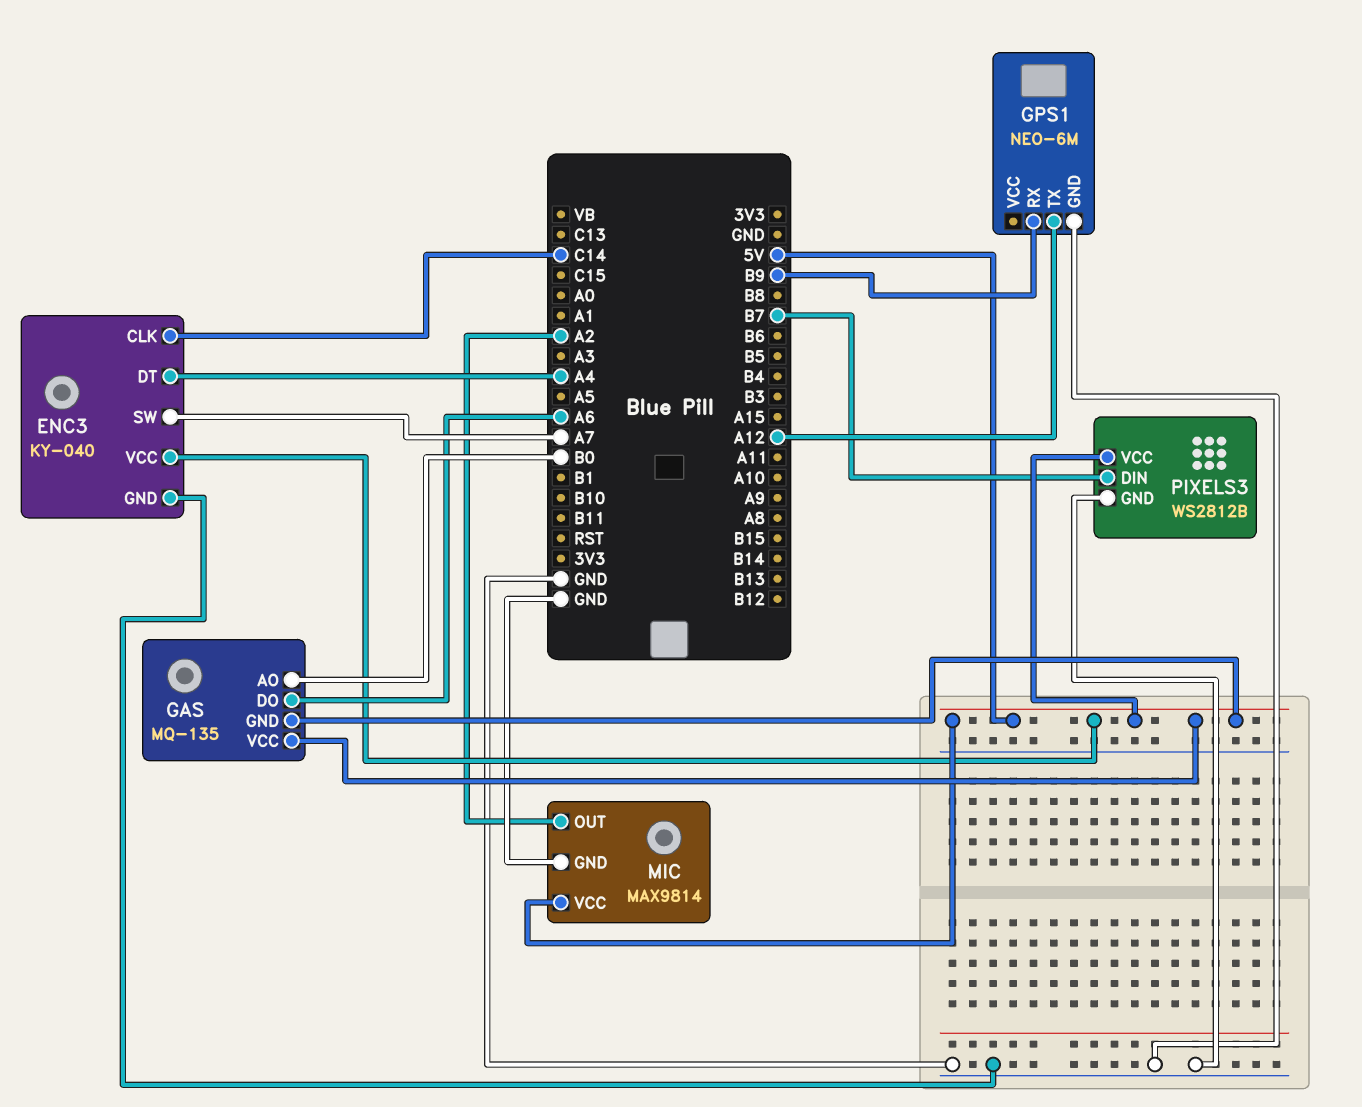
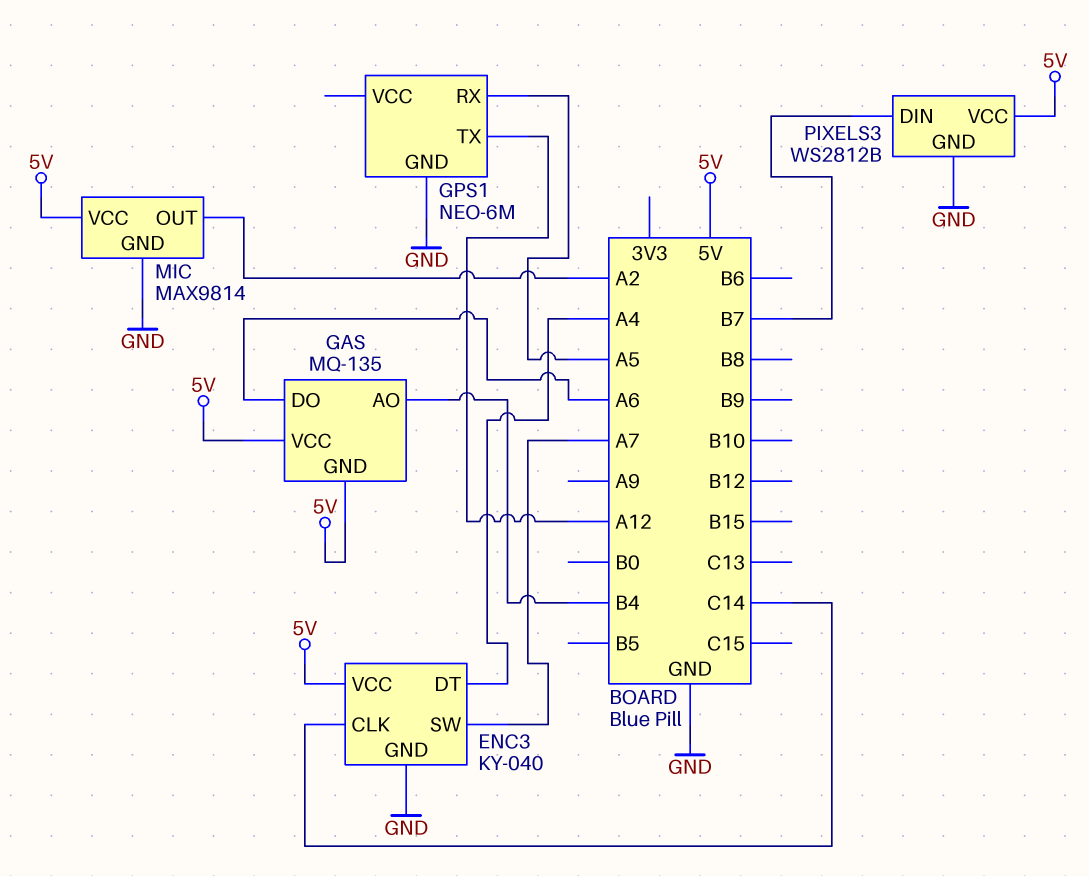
GAS pin AO: B0 -> B4
GPS1 pin RX: B9 -> A5

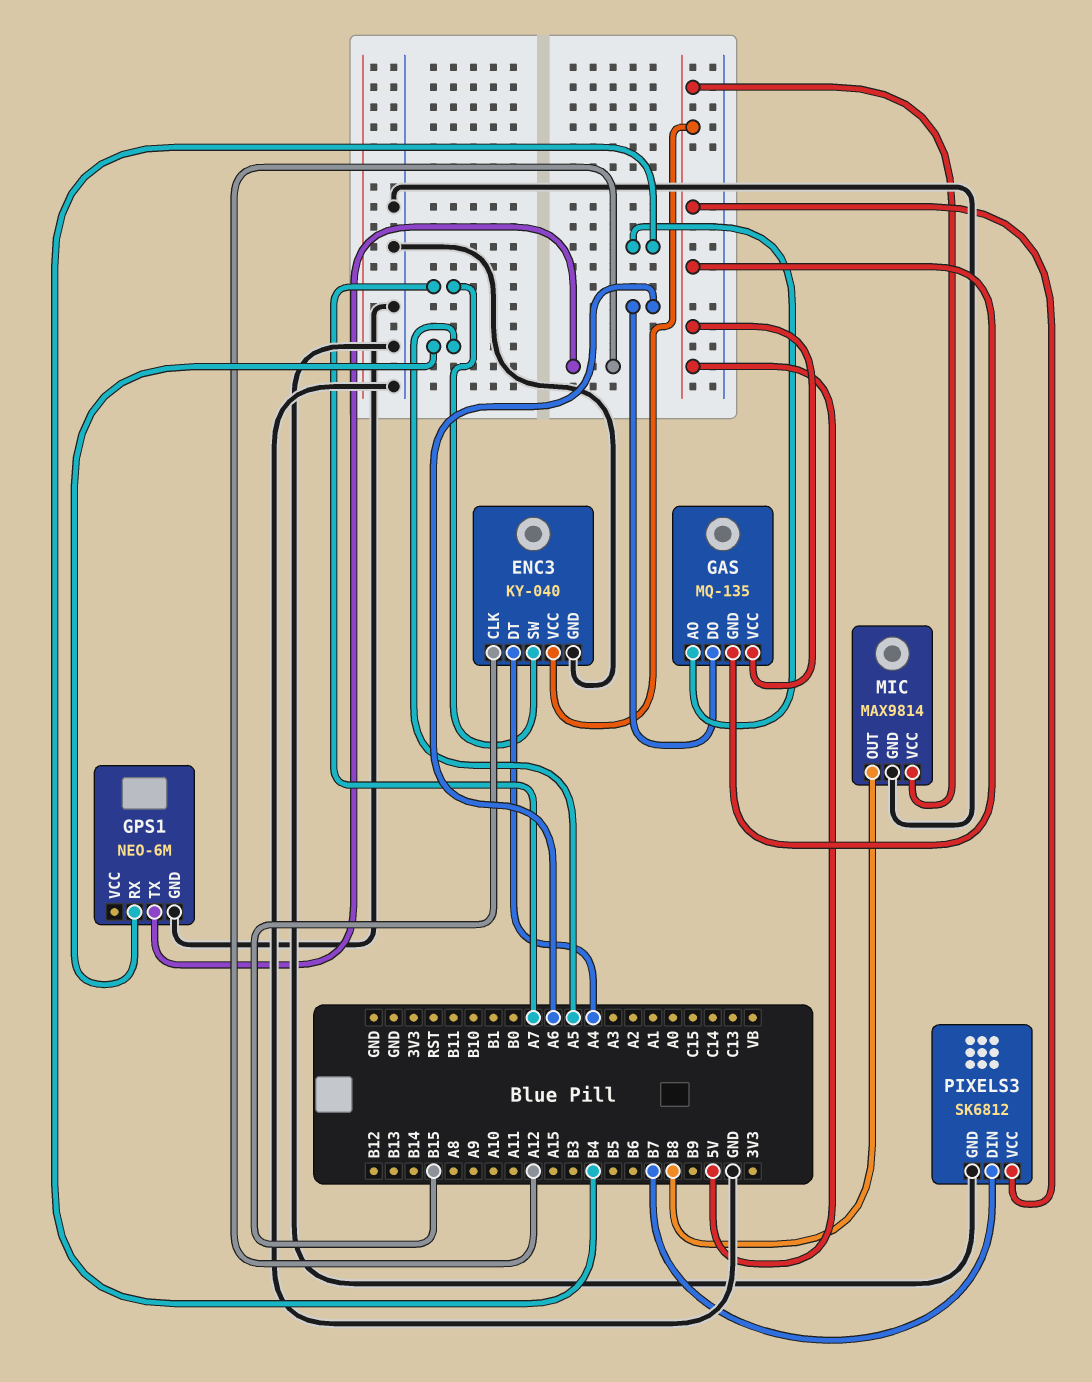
ENC3 pin CLK: C14 -> B15
MIC pin OUT: A2 -> B8
PIXELS3: WS2812B -> SK6812

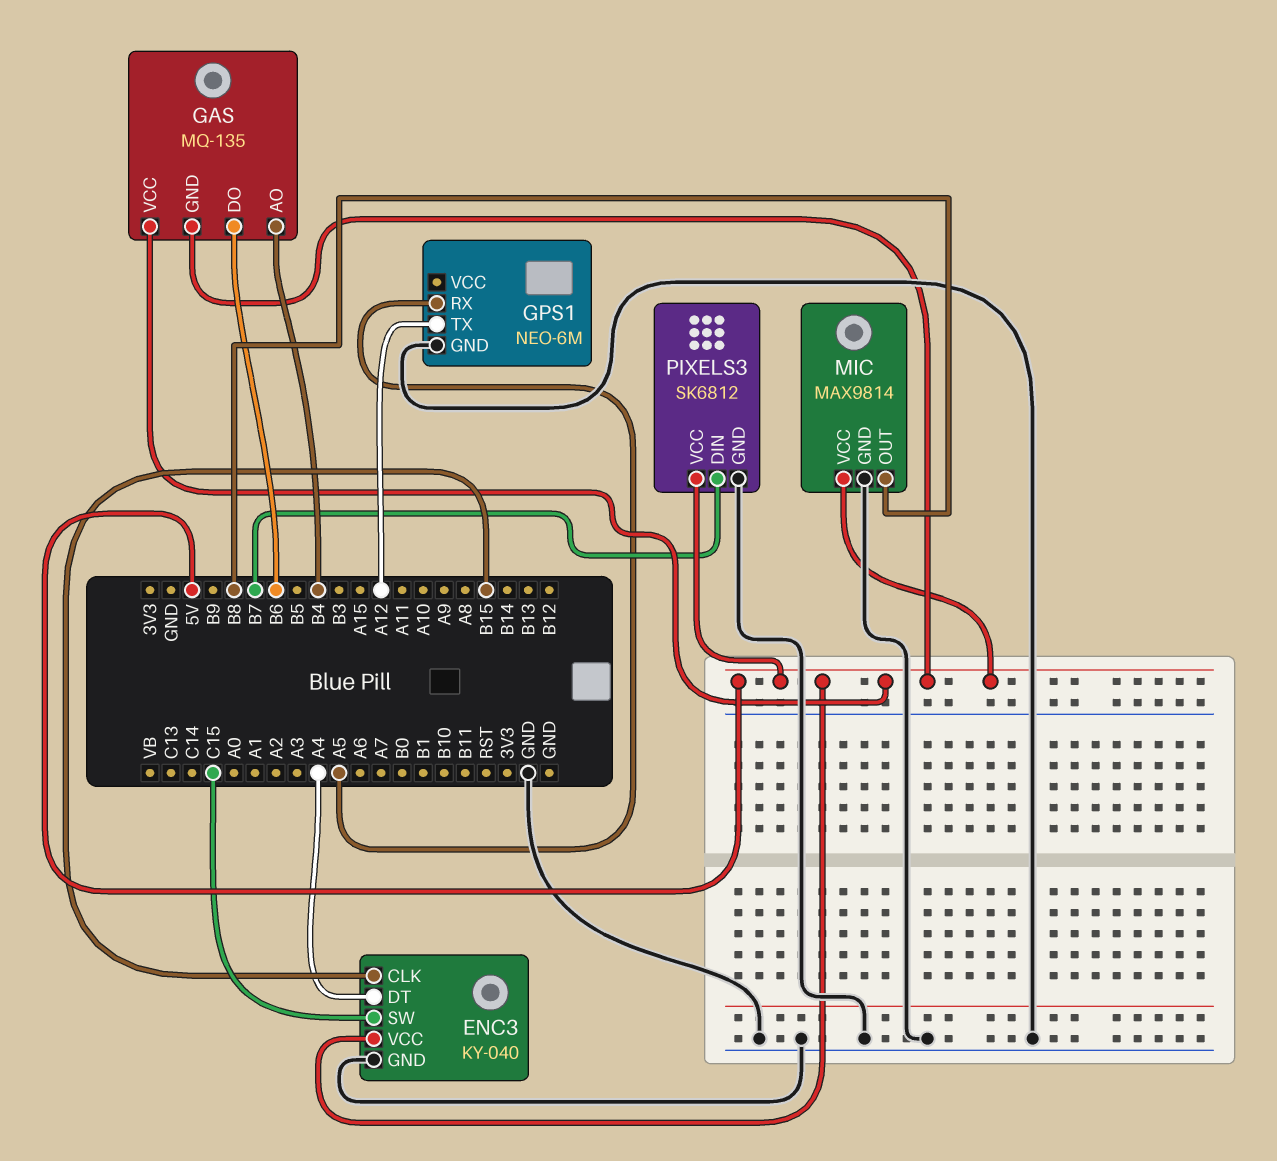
ENC3 pin SW: A7 -> C15
GAS pin DO: A6 -> B6

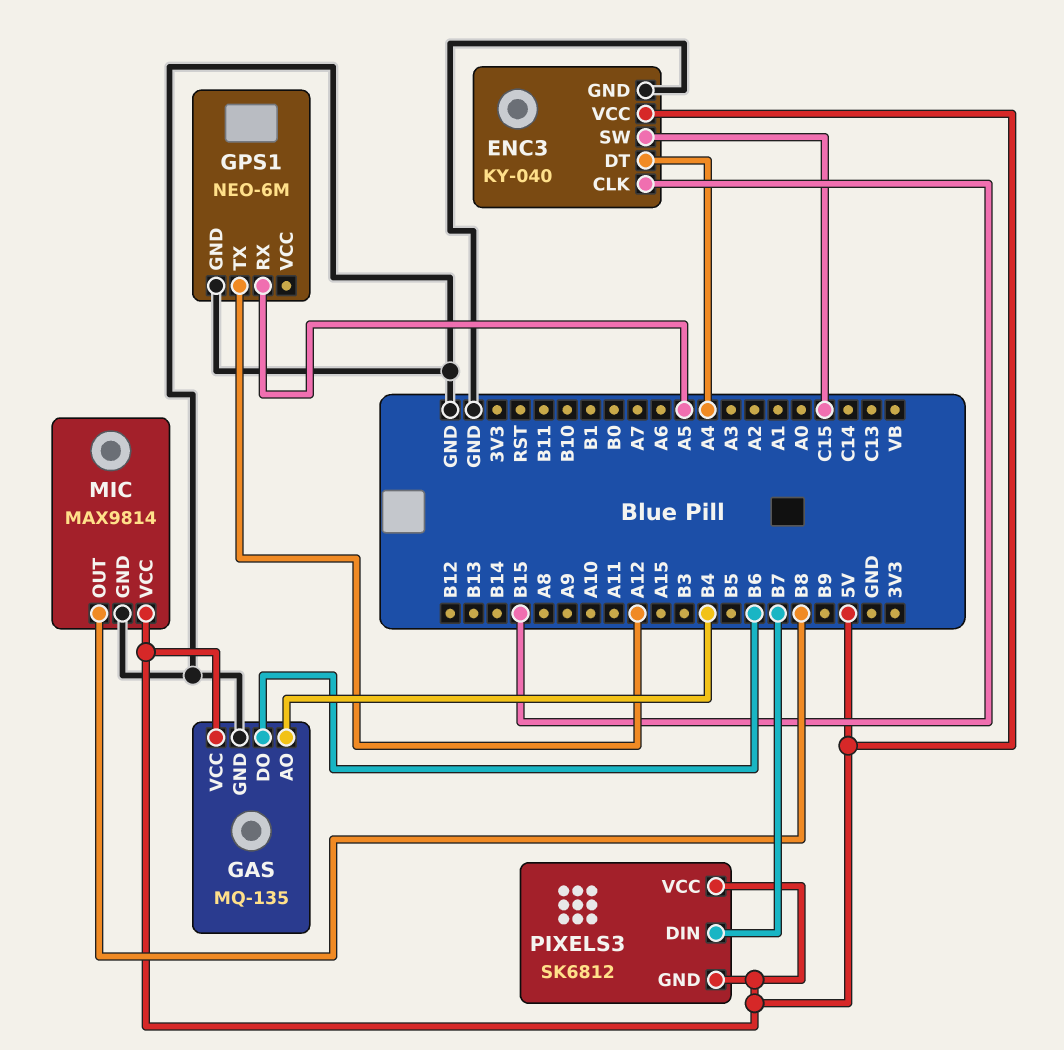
GAS pin GND: 5V -> GND
PIXELS3 pin GND: GND -> 5V

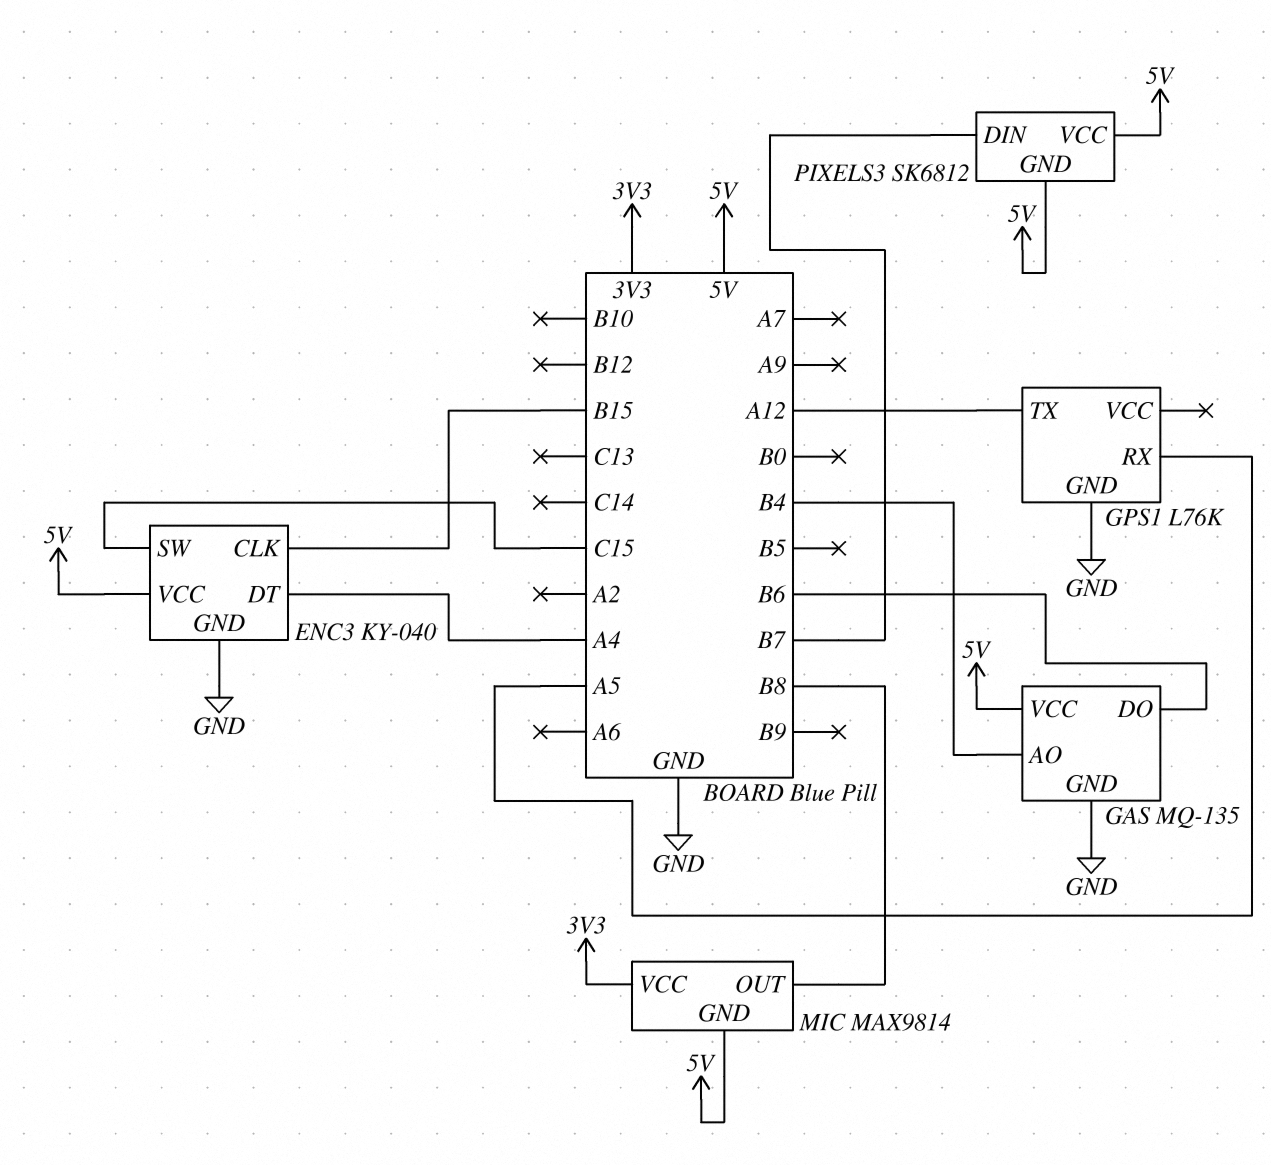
GPS1: NEO-6M -> L76K
MIC pin GND: GND -> 5V
MIC pin VCC: 5V -> 3V3

